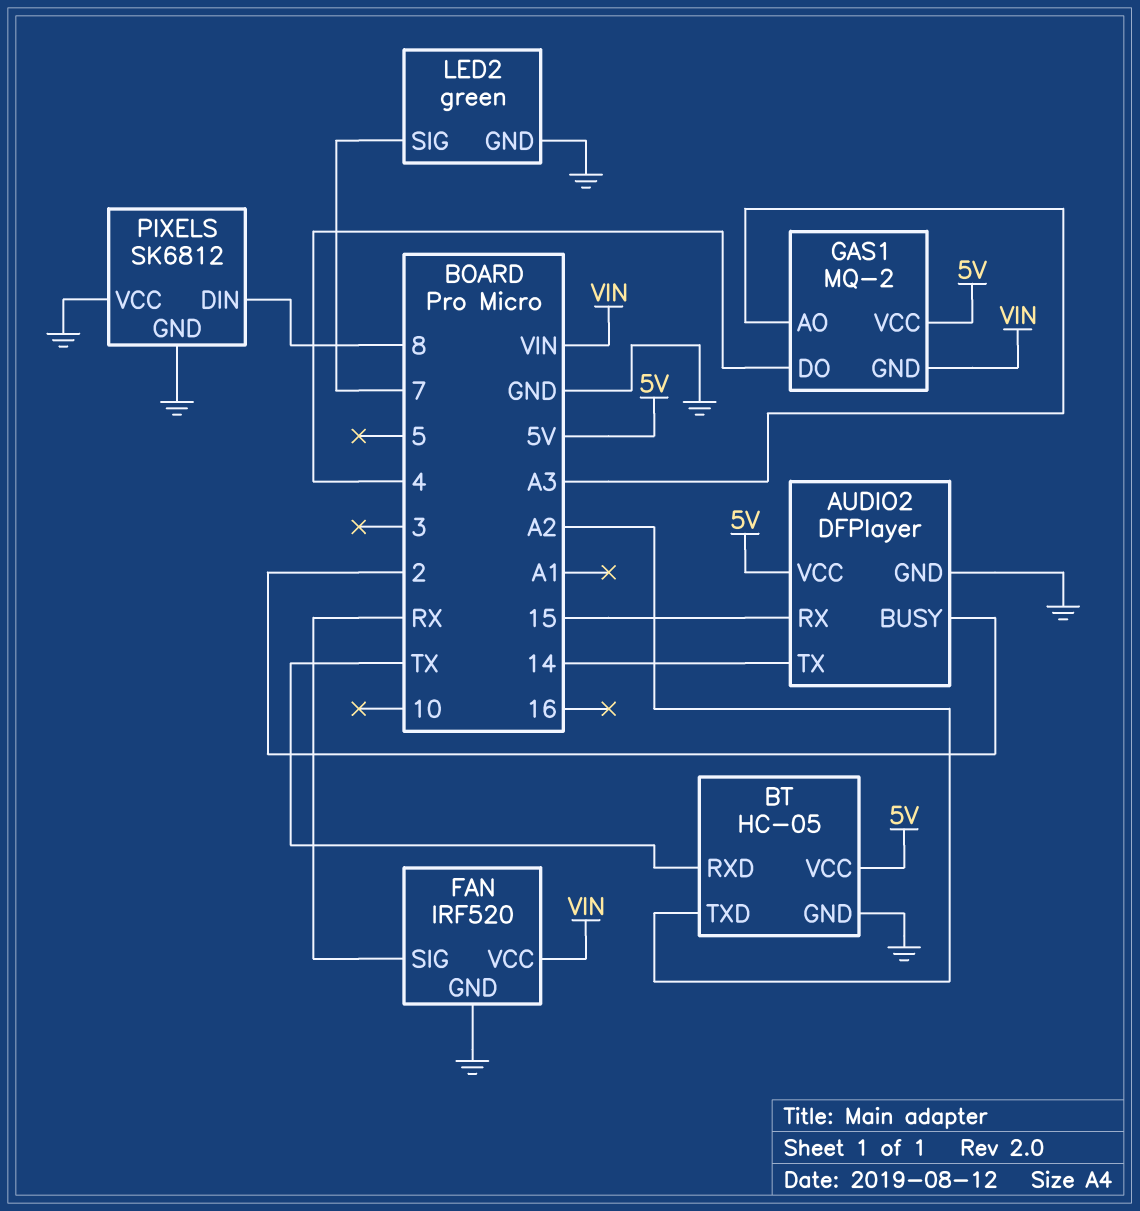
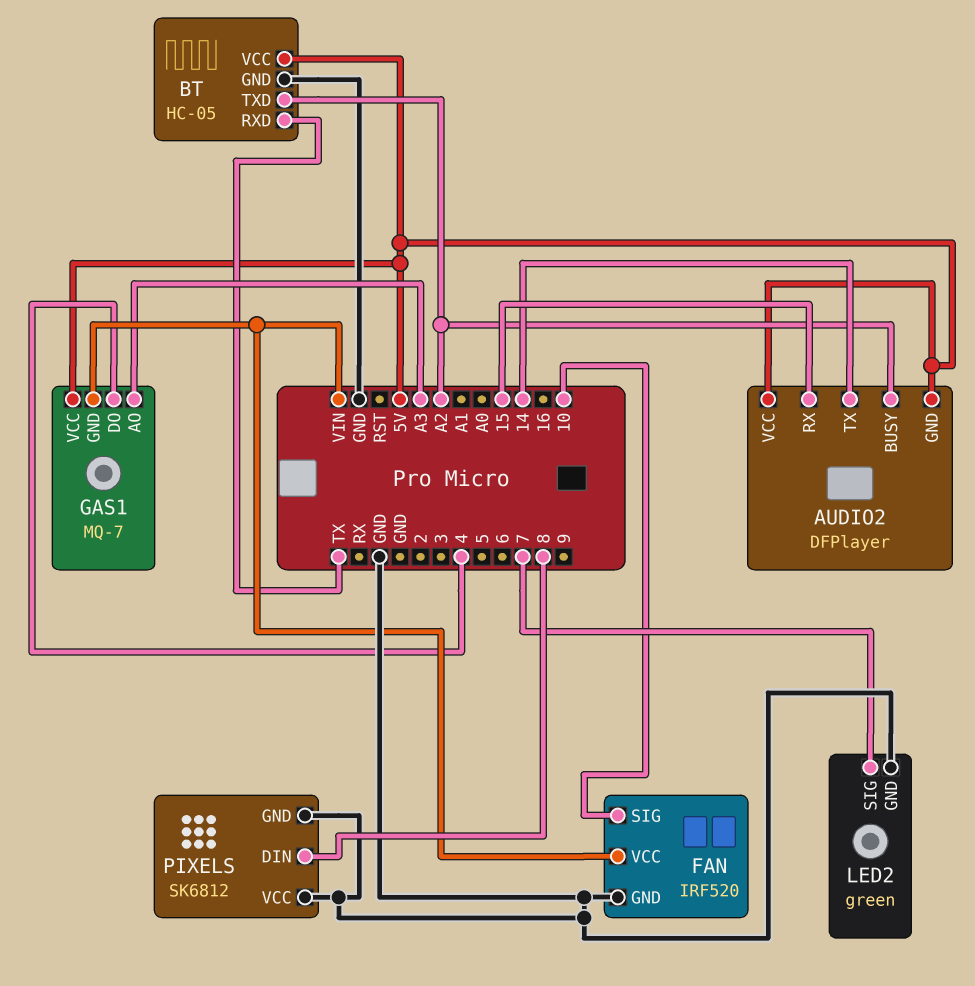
AUDIO2 pin BUSY: 2 -> A2
AUDIO2 pin GND: GND -> 5V
FAN pin SIG: RX -> 10
GAS1: MQ-2 -> MQ-7

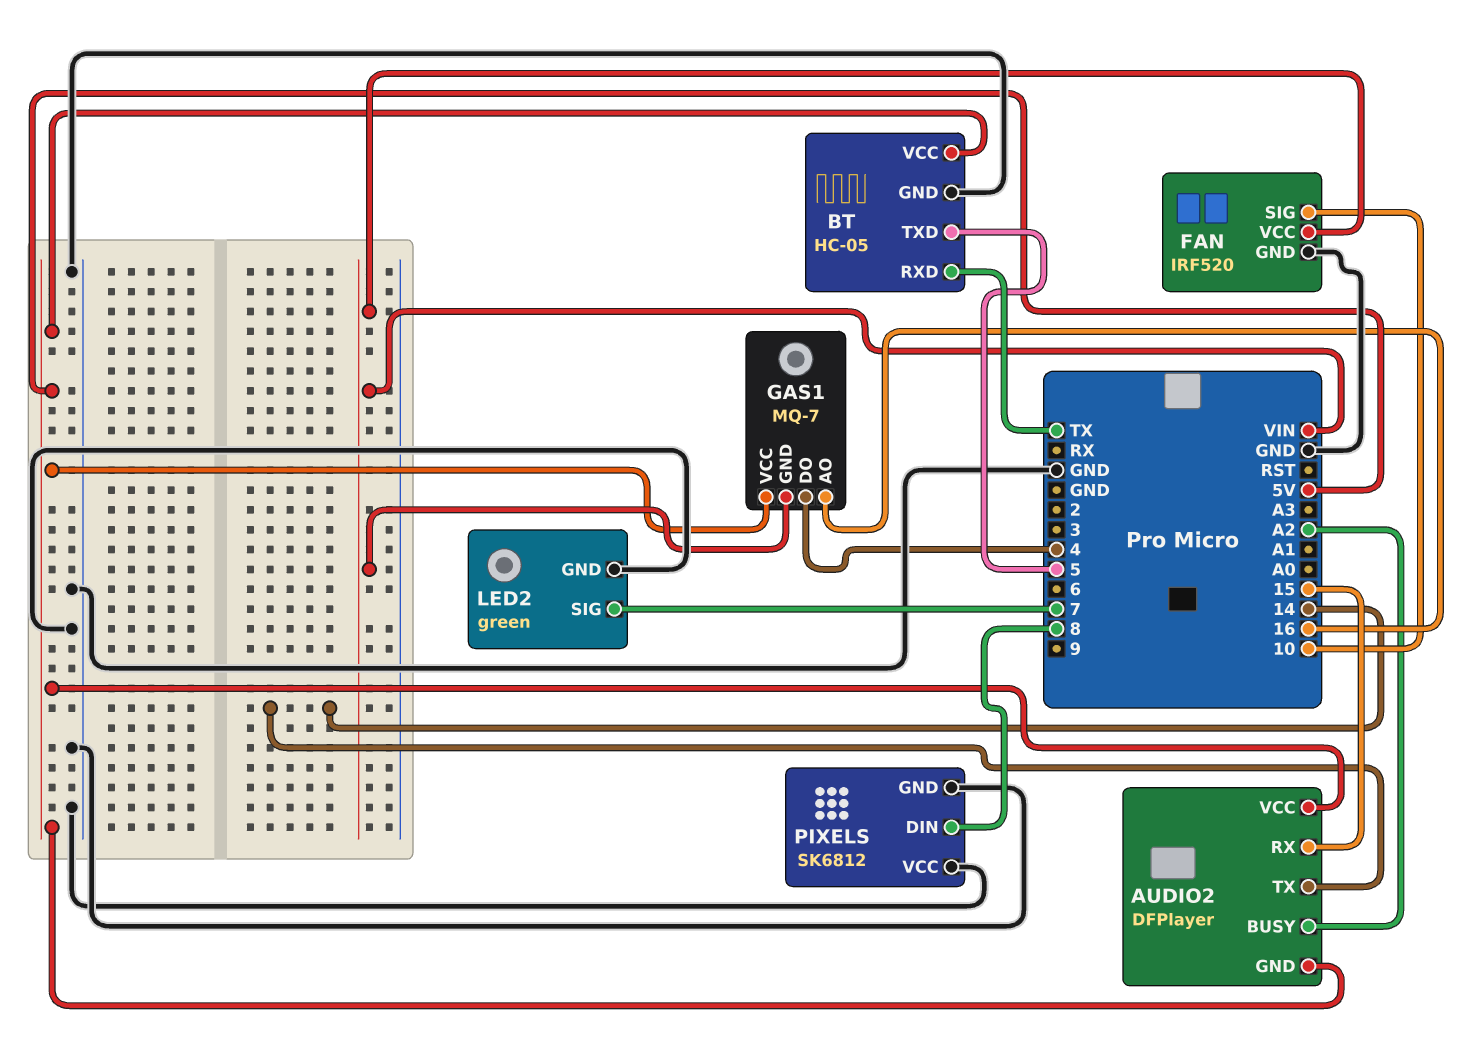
BT pin TXD: A2 -> 5
GAS1 pin AO: A3 -> 16

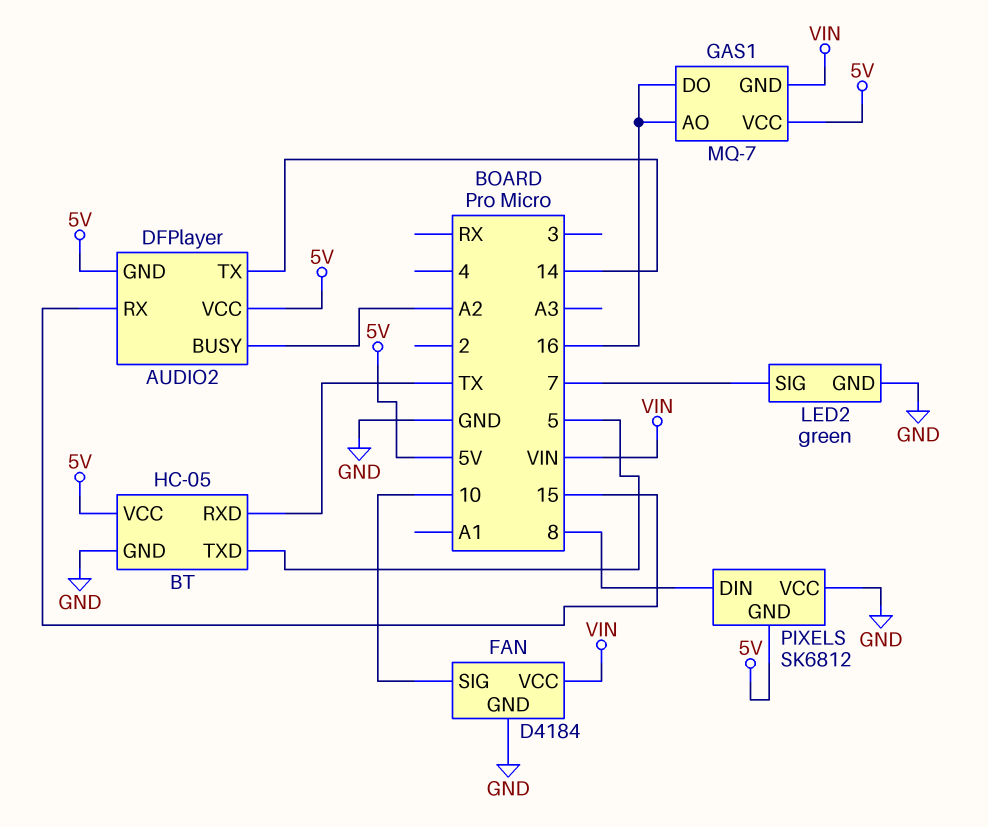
FAN: IRF520 -> D4184
GAS1 pin DO: 4 -> 16
PIXELS pin GND: GND -> 5V

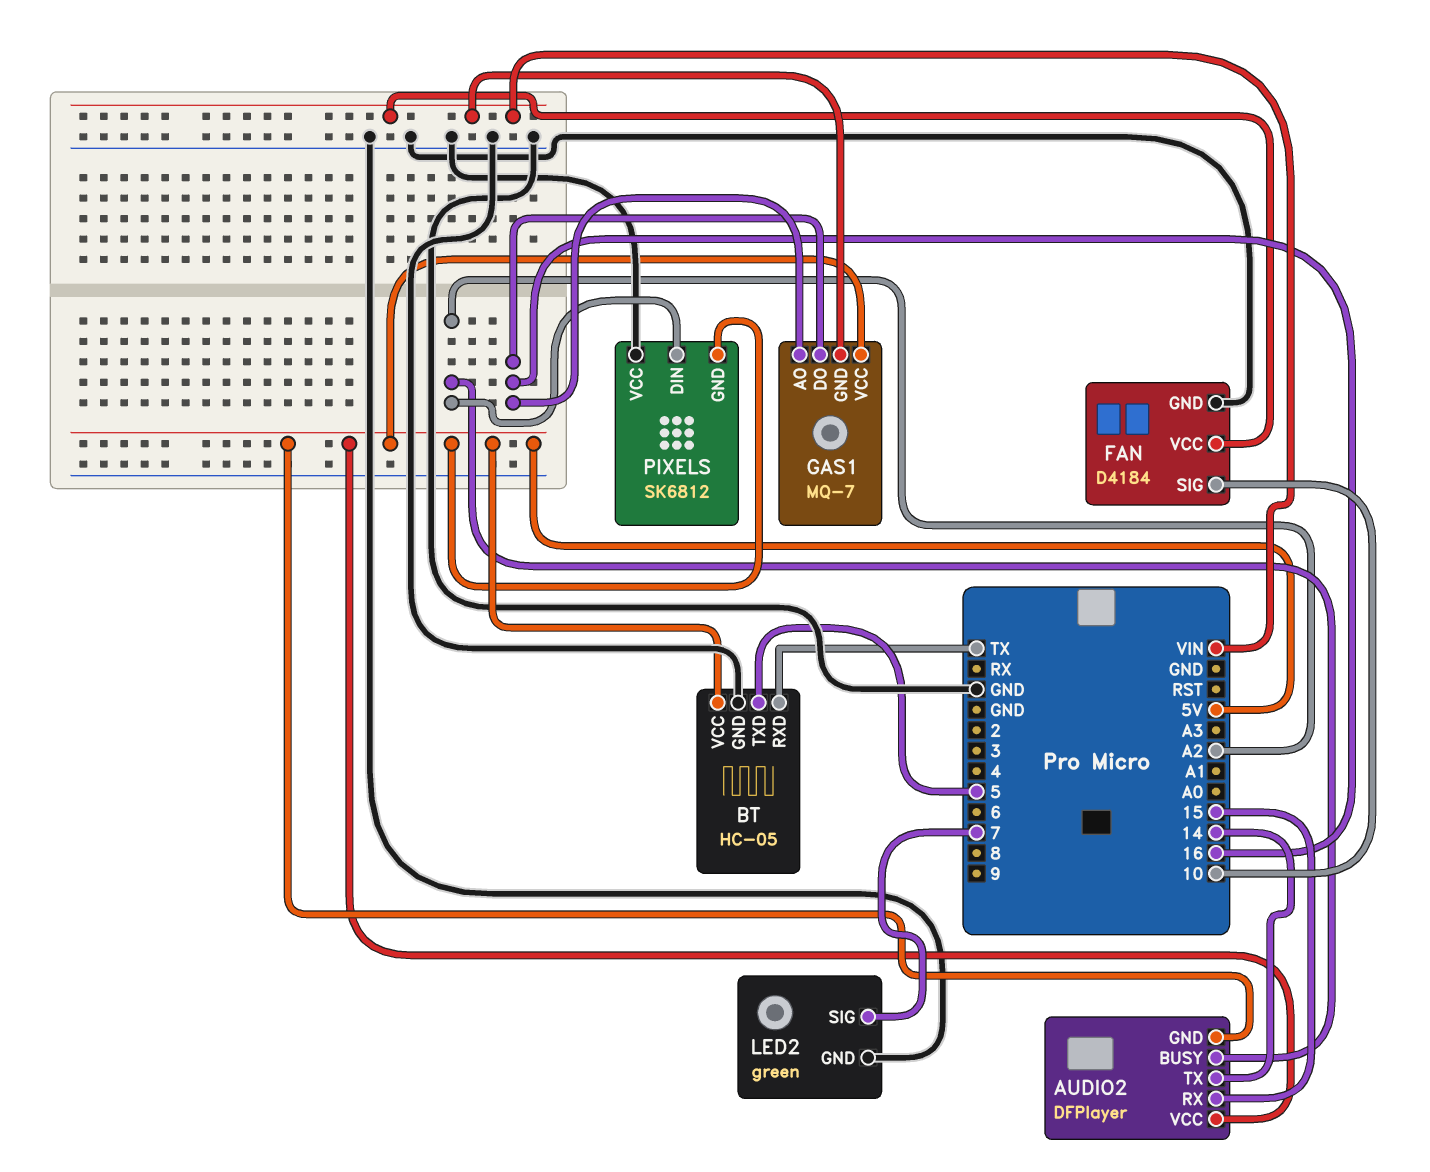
PIXELS pin DIN: 8 -> A2

